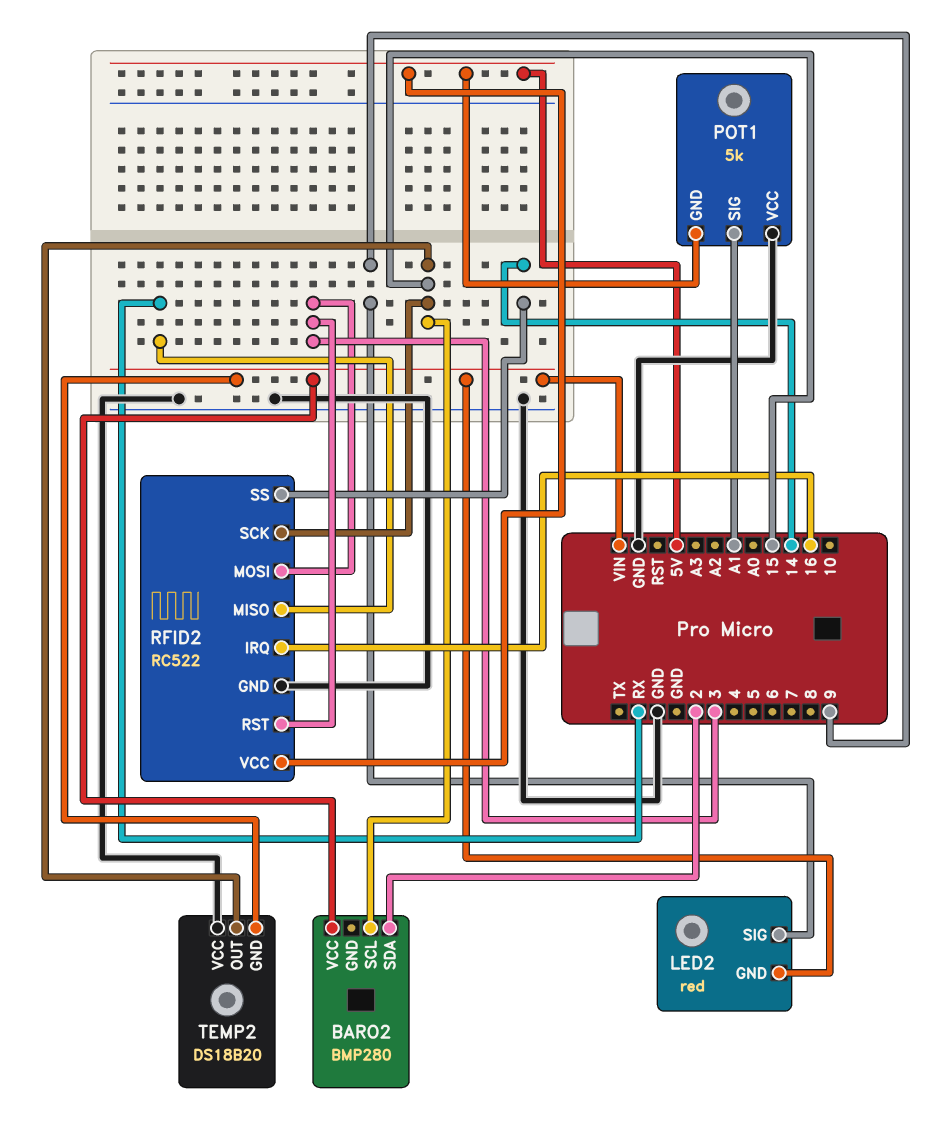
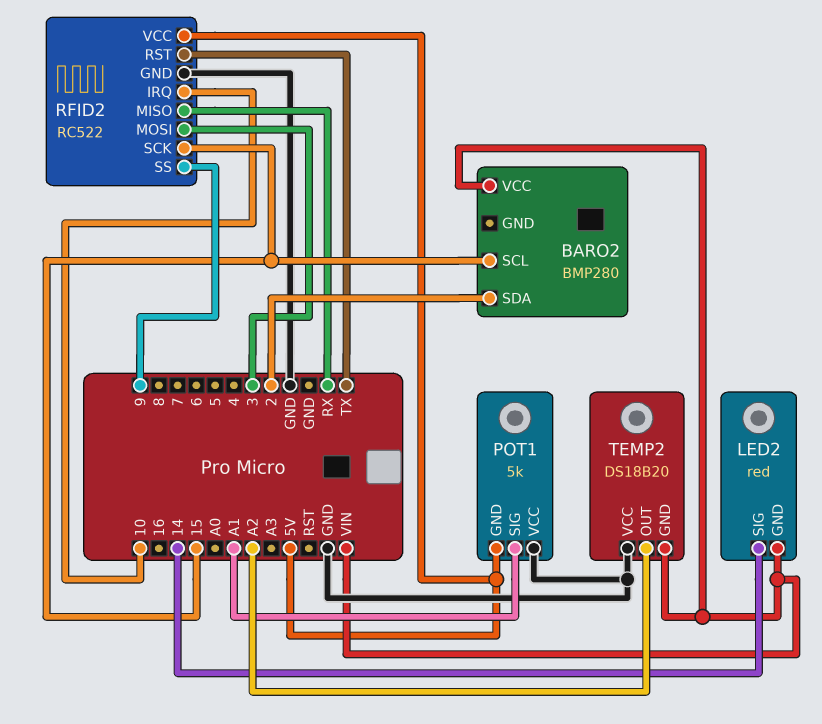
LED2 pin SIG: 9 -> 14
RFID2 pin IRQ: 16 -> 10
RFID2 pin RST: 3 -> TX
RFID2 pin SS: 14 -> 9
TEMP2 pin OUT: 15 -> A2

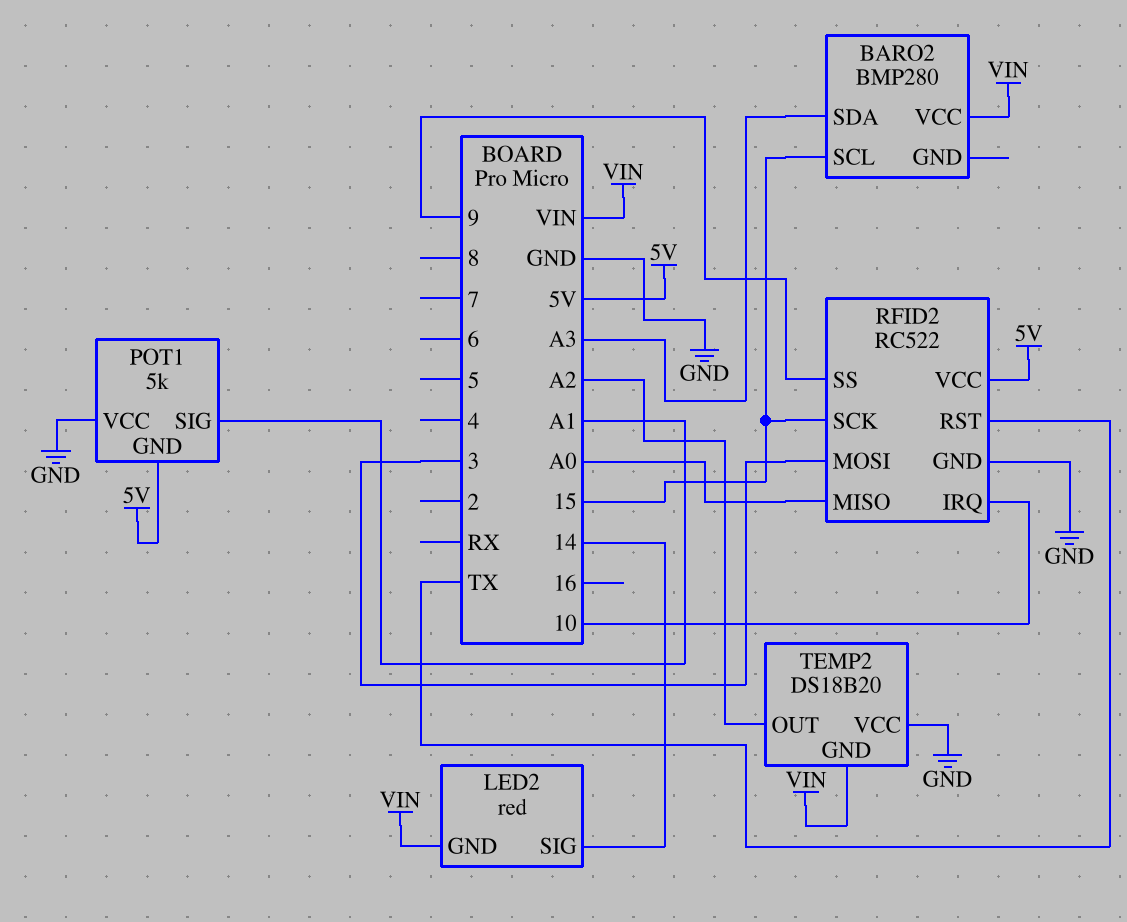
BARO2 pin SDA: 2 -> A3
RFID2 pin MISO: RX -> A0

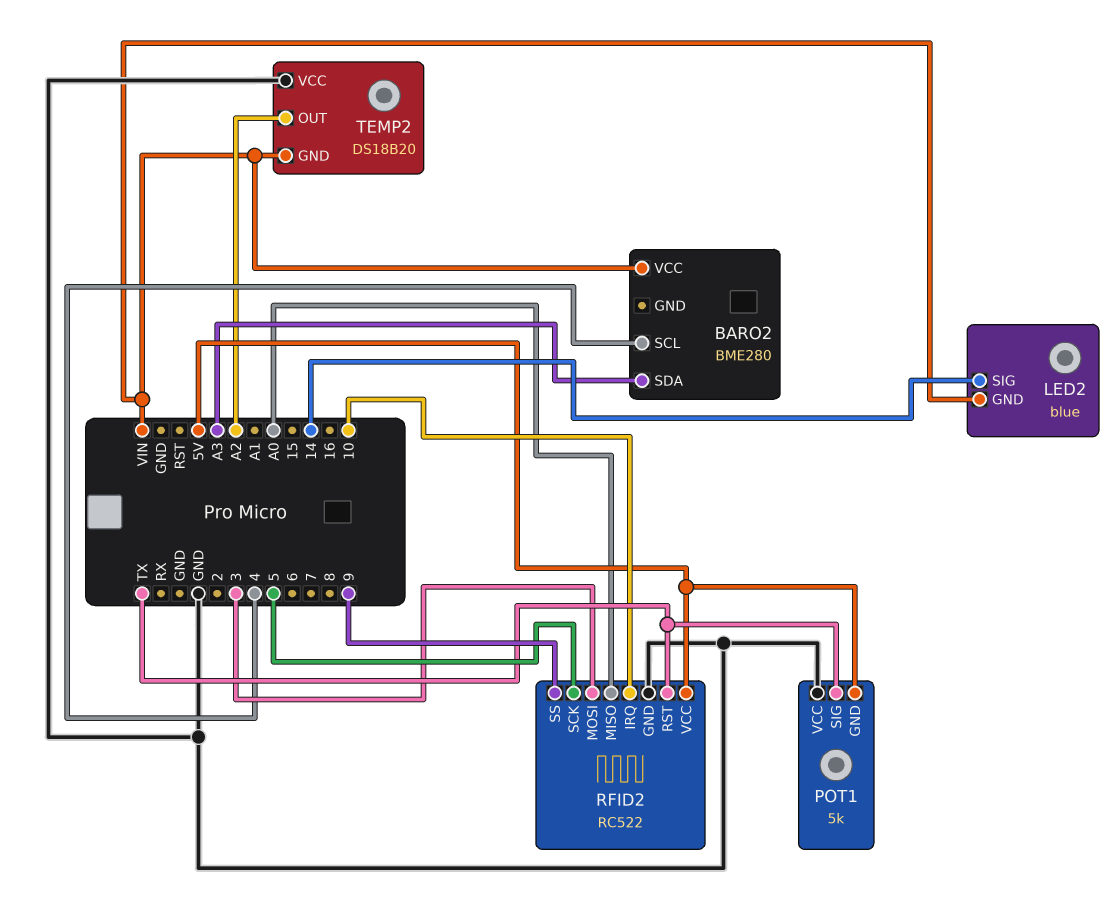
BARO2: BMP280 -> BME280
BARO2 pin SCL: 15 -> 4
LED2: red -> blue
POT1 pin SIG: A1 -> TX
RFID2 pin SCK: 15 -> 5

